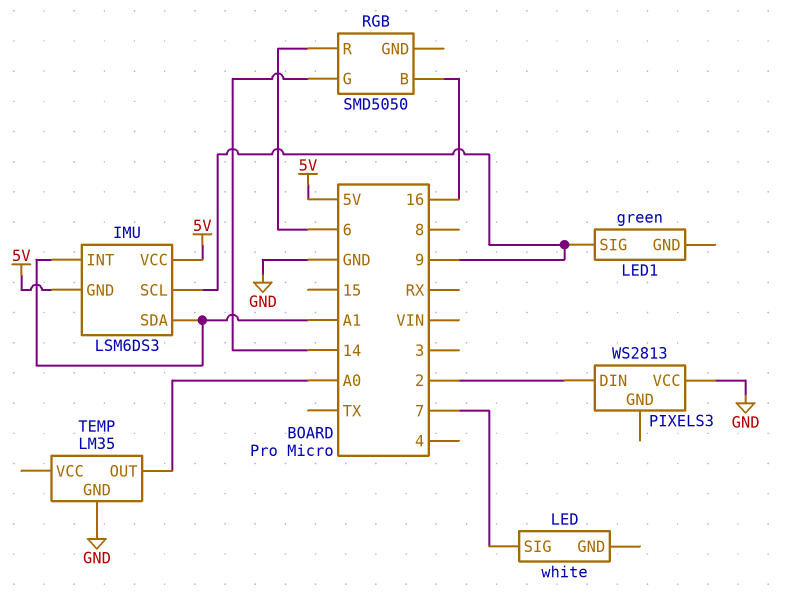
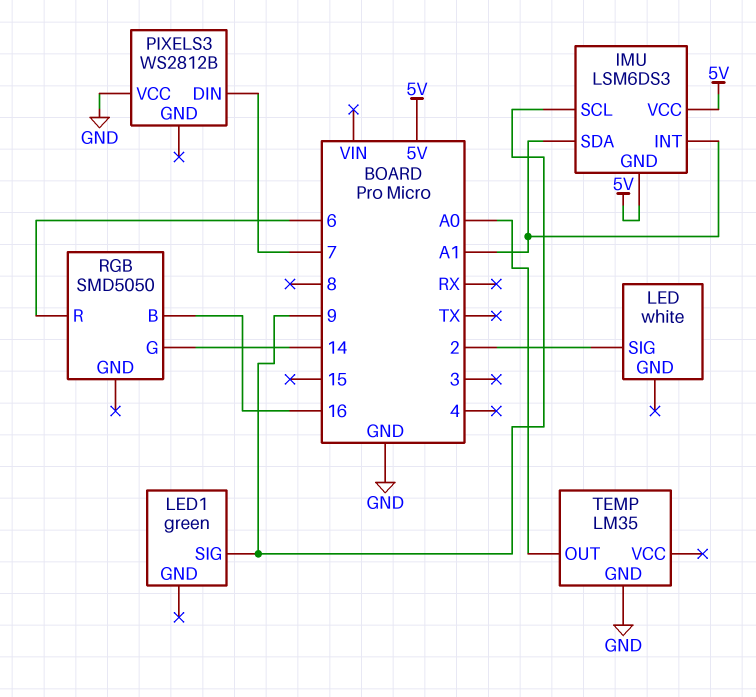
LED pin SIG: 7 -> 2
PIXELS3: WS2813 -> WS2812B
PIXELS3 pin DIN: 2 -> 7

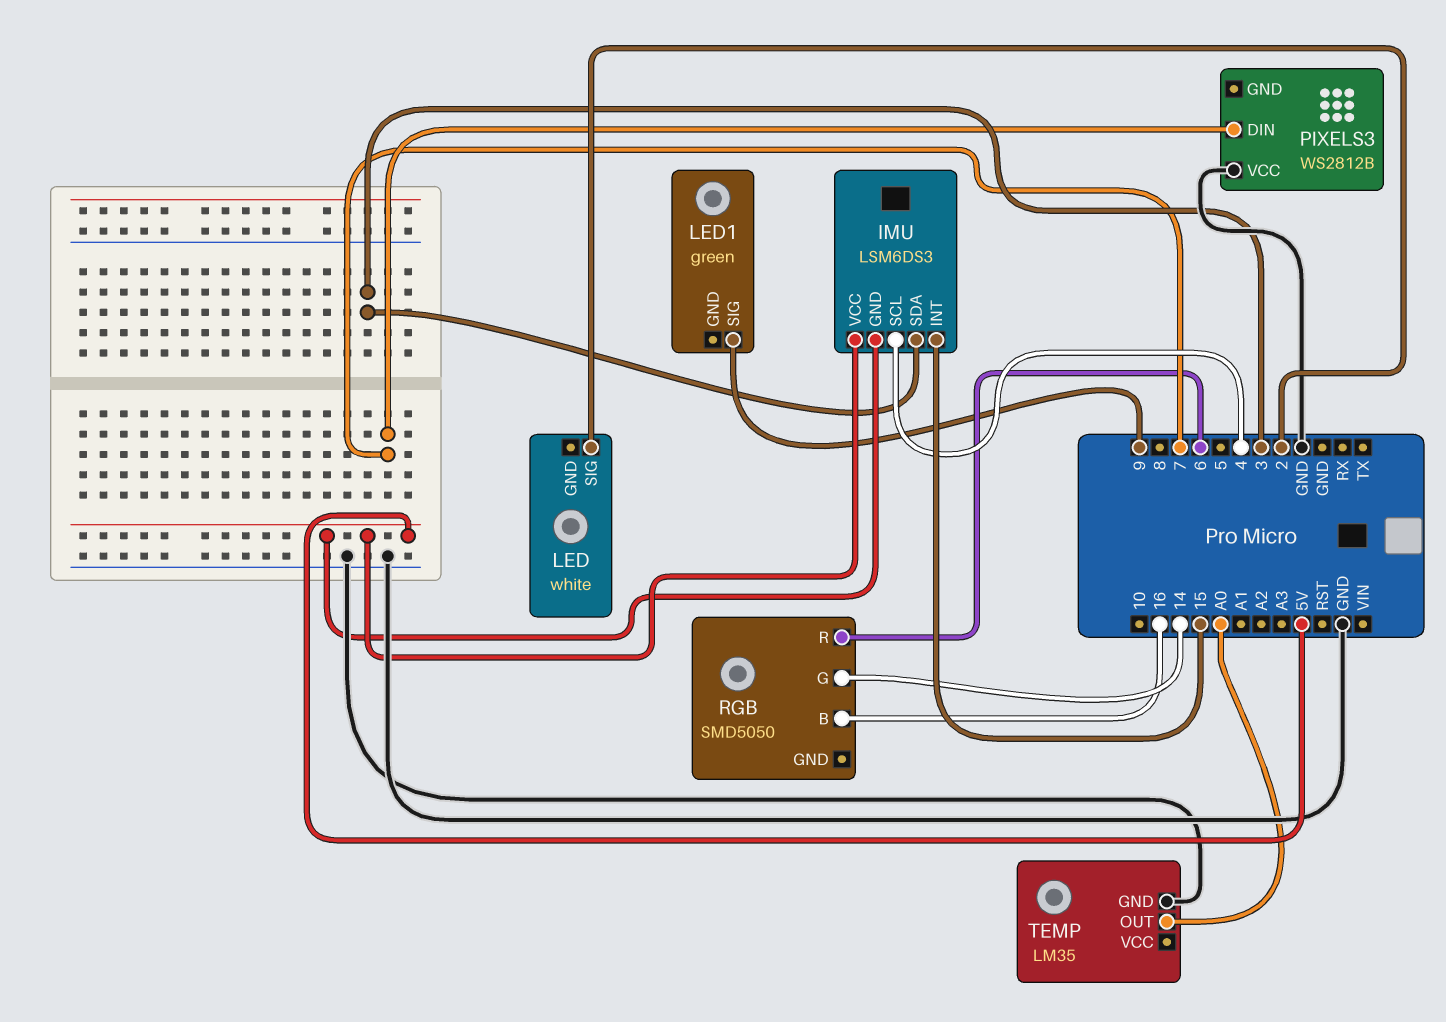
IMU pin INT: A1 -> 15
IMU pin SCL: 9 -> 4
IMU pin SDA: A1 -> 3

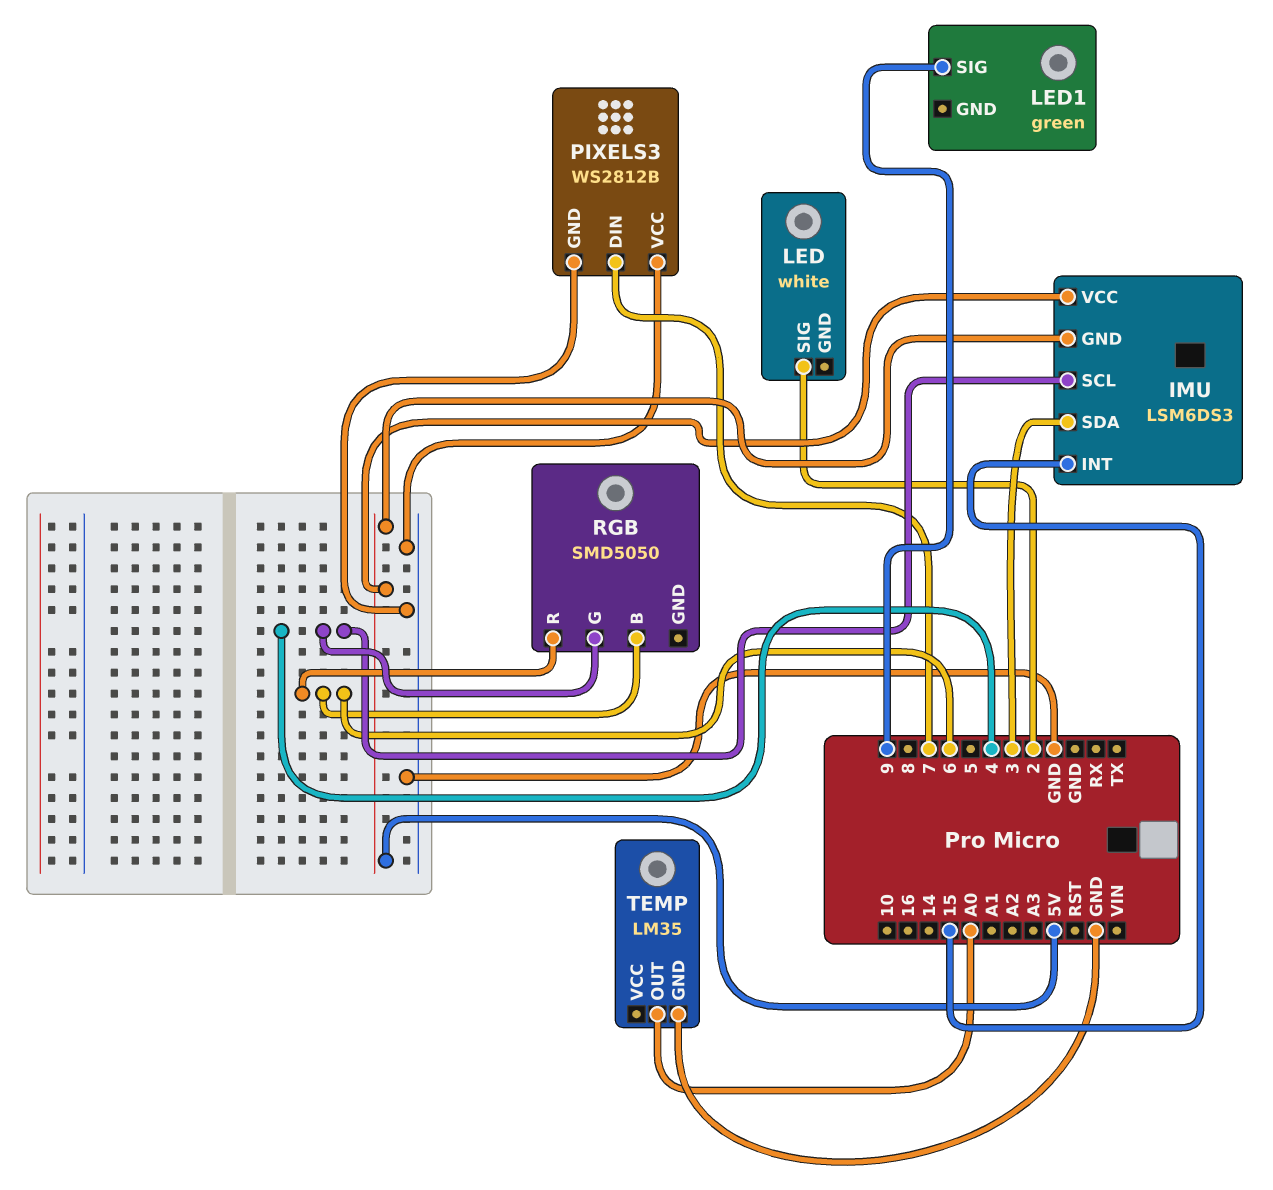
PIXELS3 pin GND: none -> GND
RGB pin B: 16 -> 6
RGB pin G: 14 -> 4

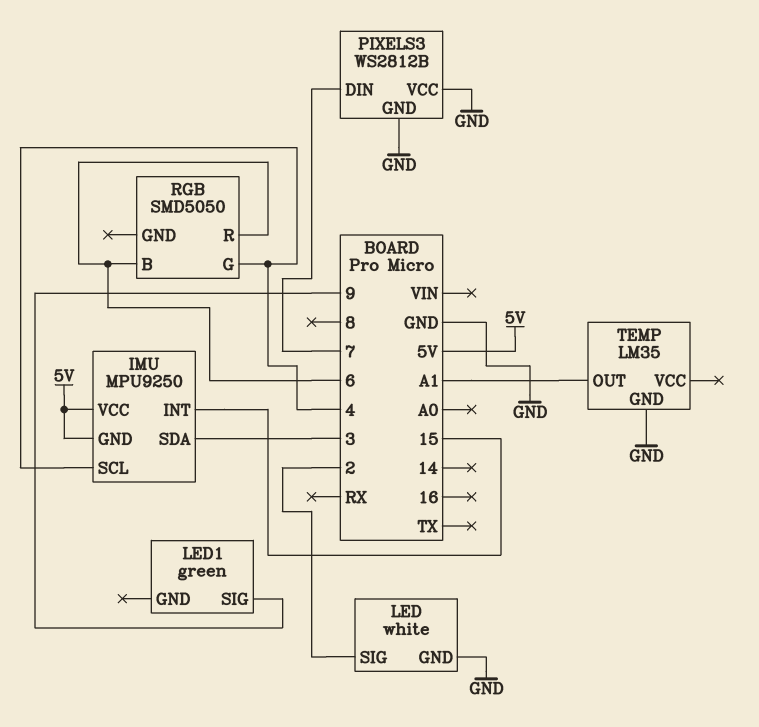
IMU: LSM6DS3 -> MPU9250
LED pin GND: none -> GND
TEMP pin OUT: A0 -> A1

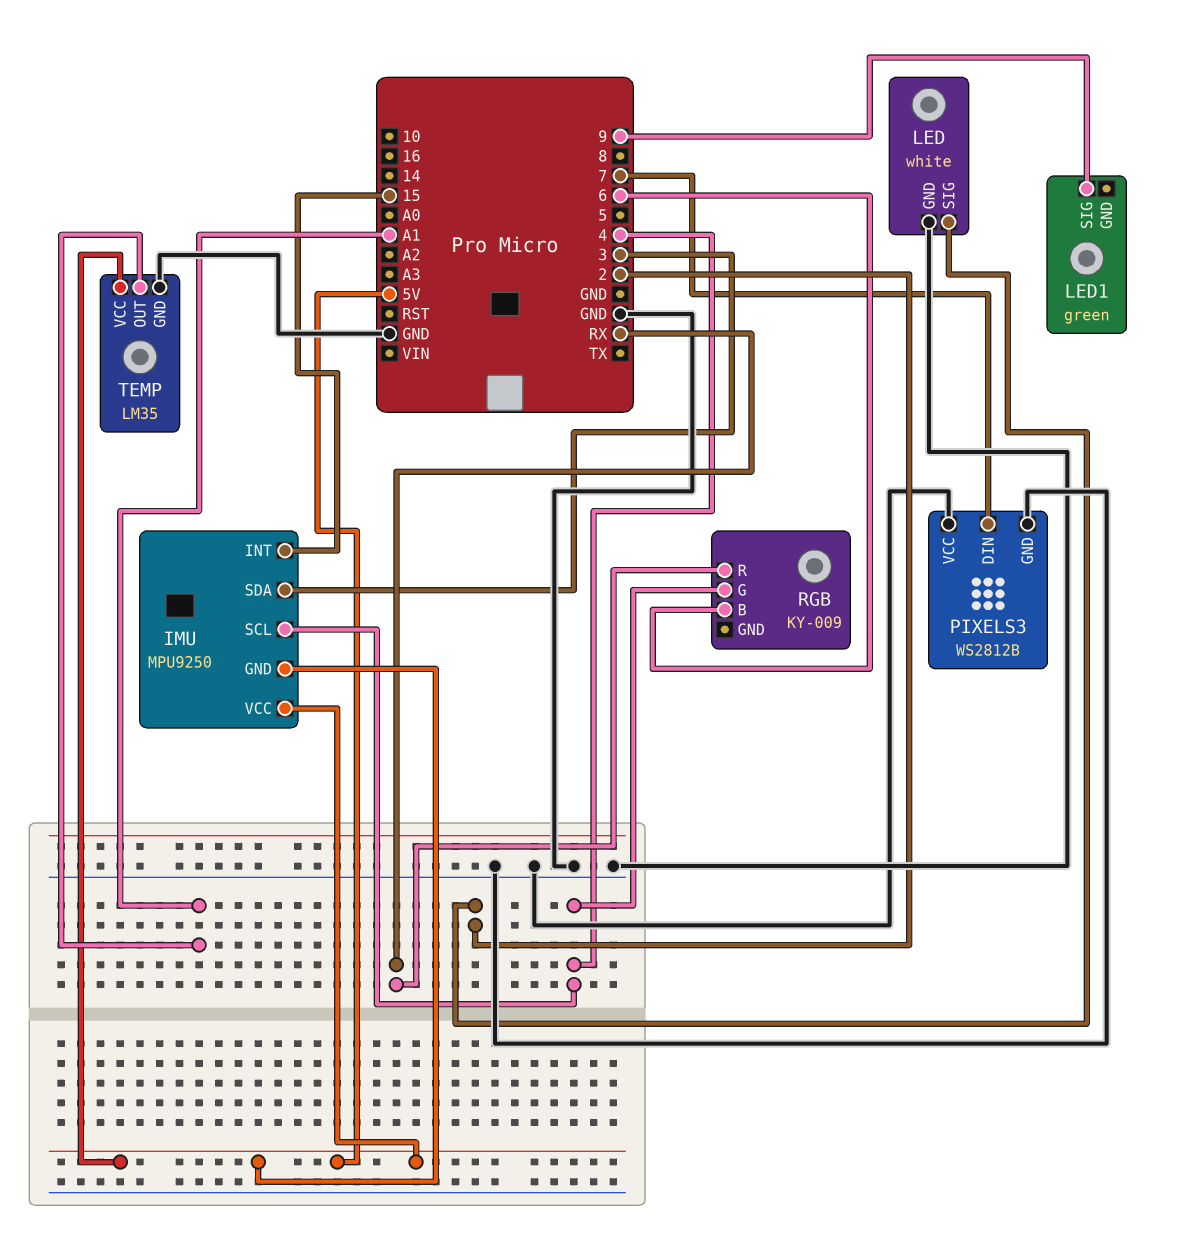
RGB: SMD5050 -> KY-009
RGB pin R: 6 -> RX
TEMP pin VCC: none -> 5V

